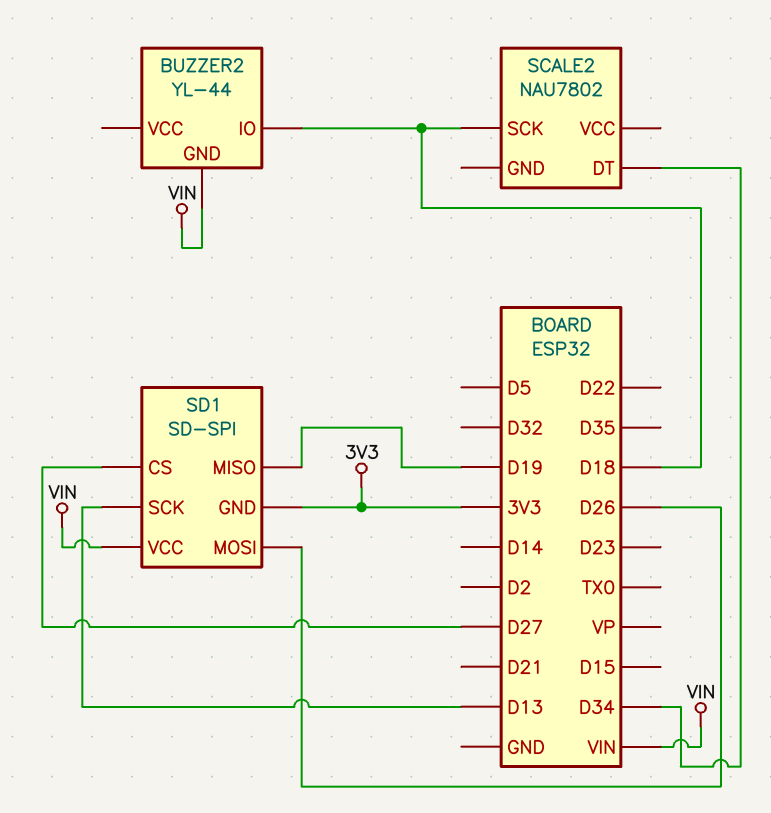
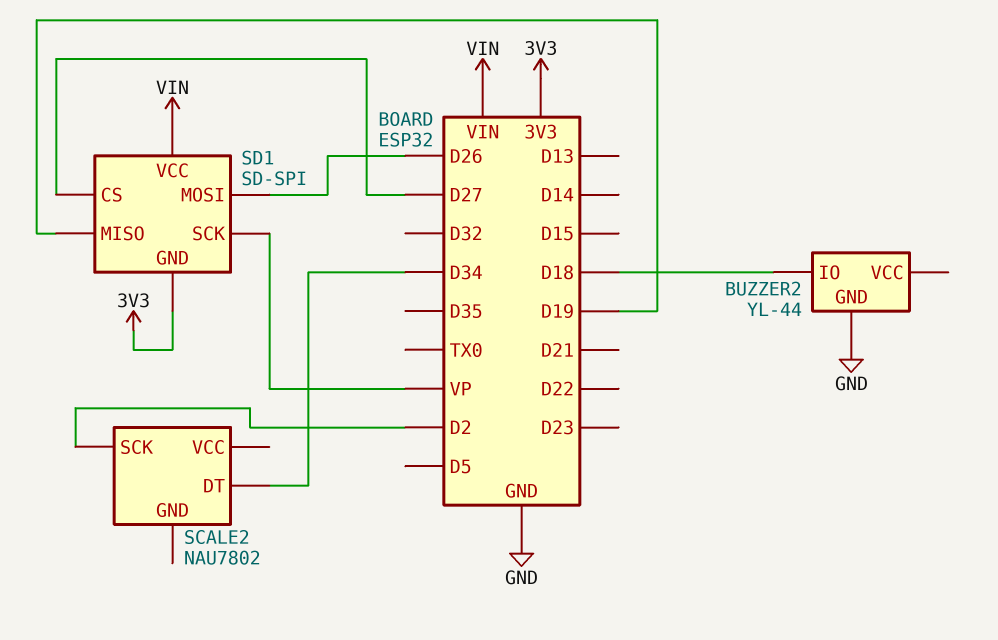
BUZZER2 pin GND: VIN -> GND
SCALE2 pin SCK: D18 -> D2
SD1 pin SCK: D13 -> VP

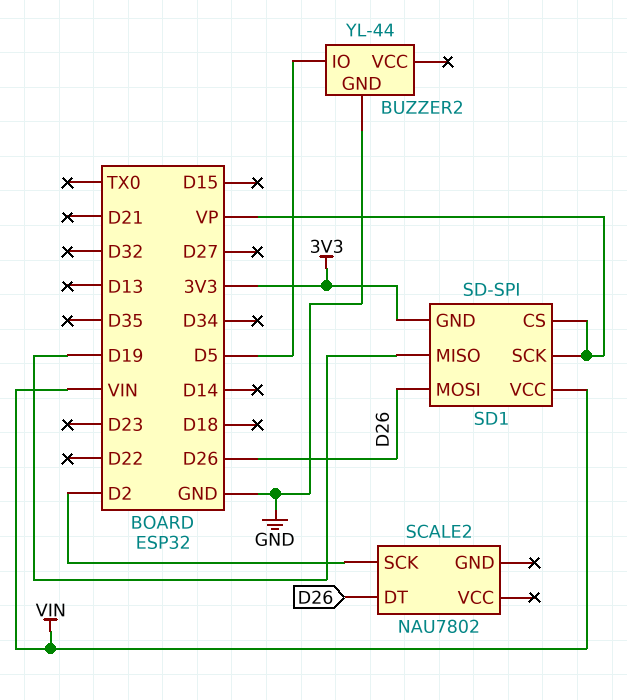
BUZZER2 pin IO: D18 -> D5
SCALE2 pin DT: D34 -> D26
SD1 pin CS: D27 -> VP

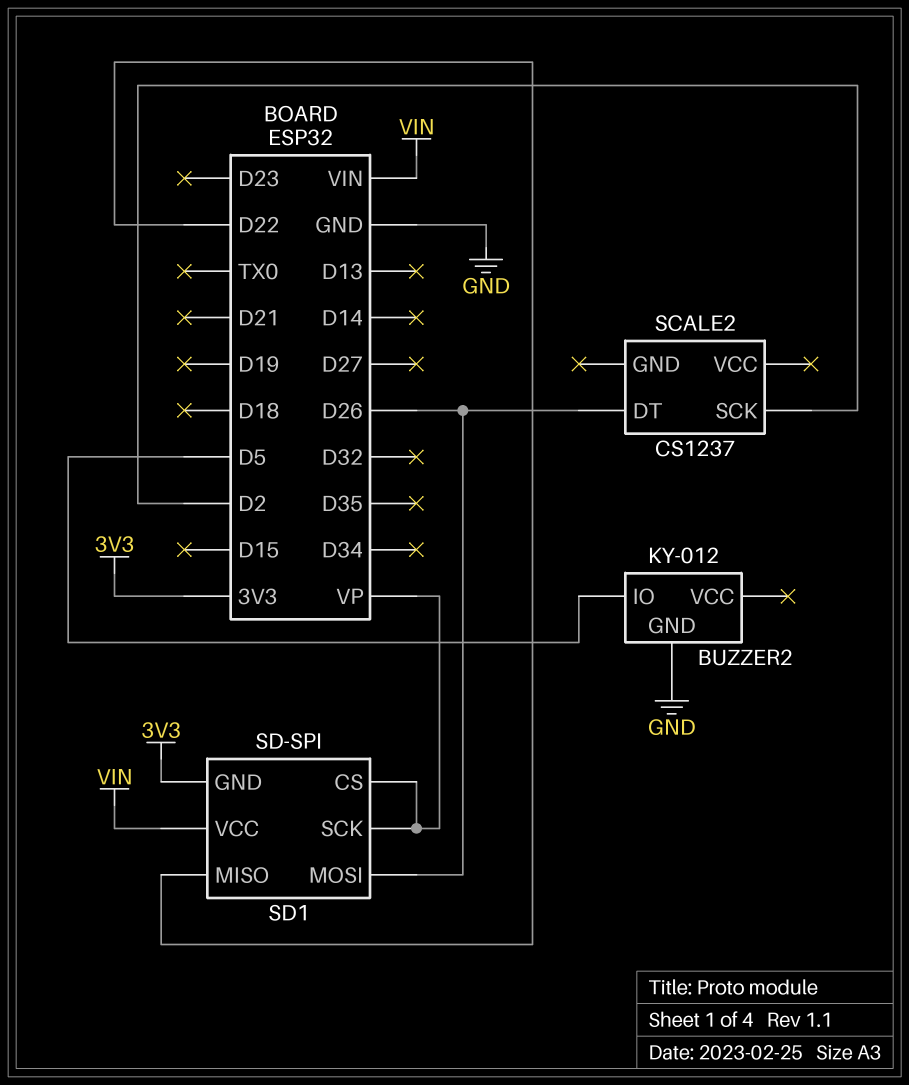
BUZZER2: YL-44 -> KY-012
SCALE2: NAU7802 -> CS1237
SD1 pin MISO: D19 -> D22

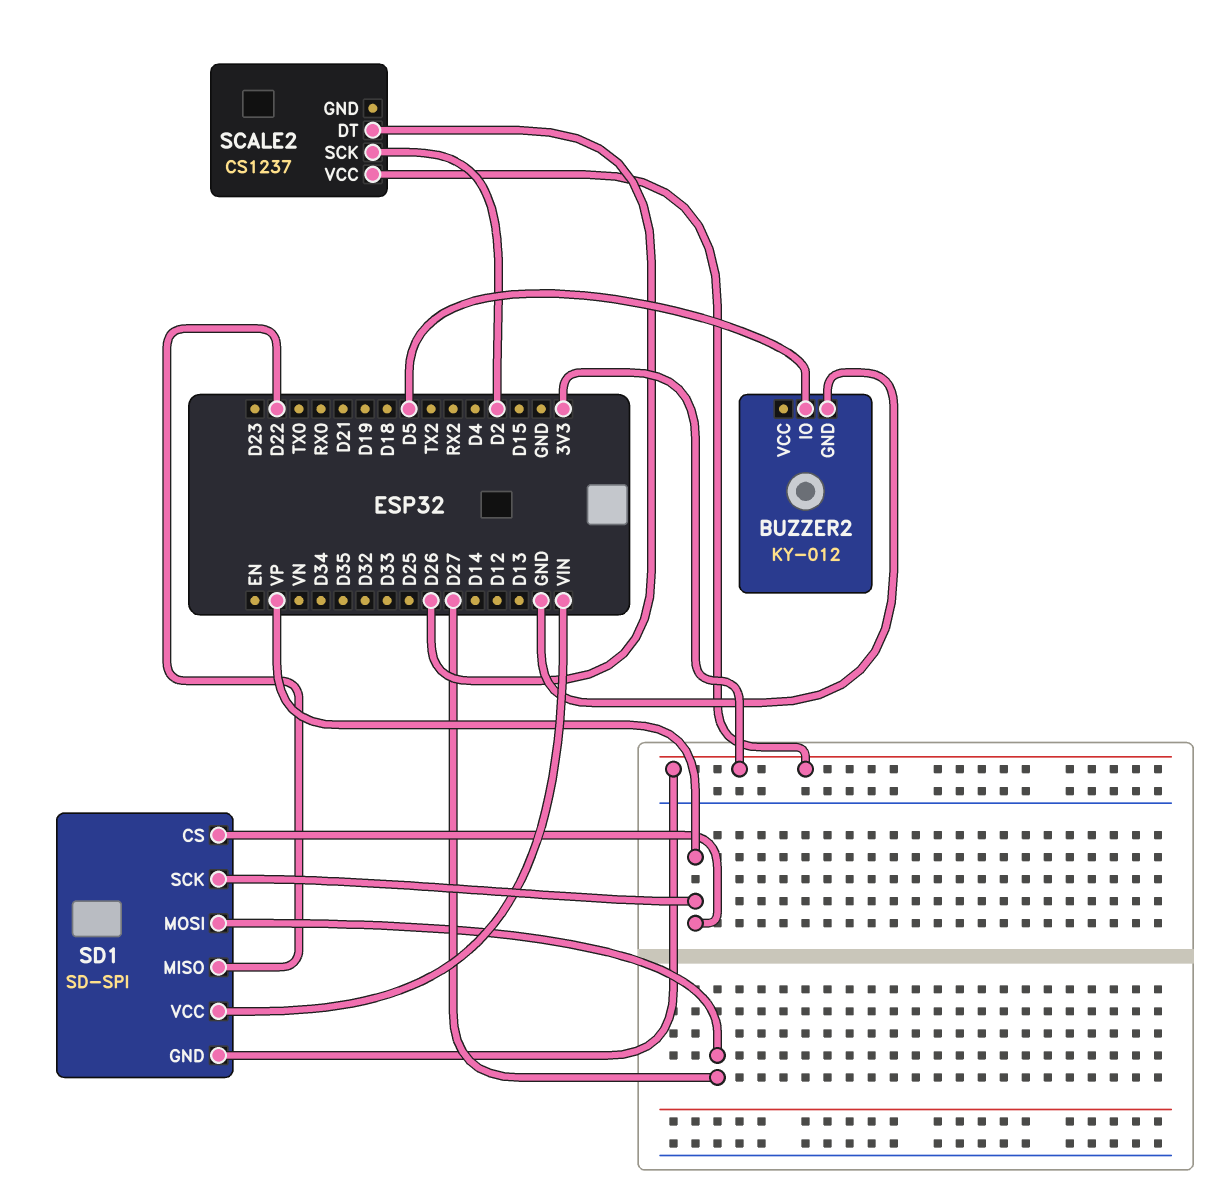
SCALE2 pin VCC: none -> 3V3
SD1 pin MOSI: D26 -> D27

